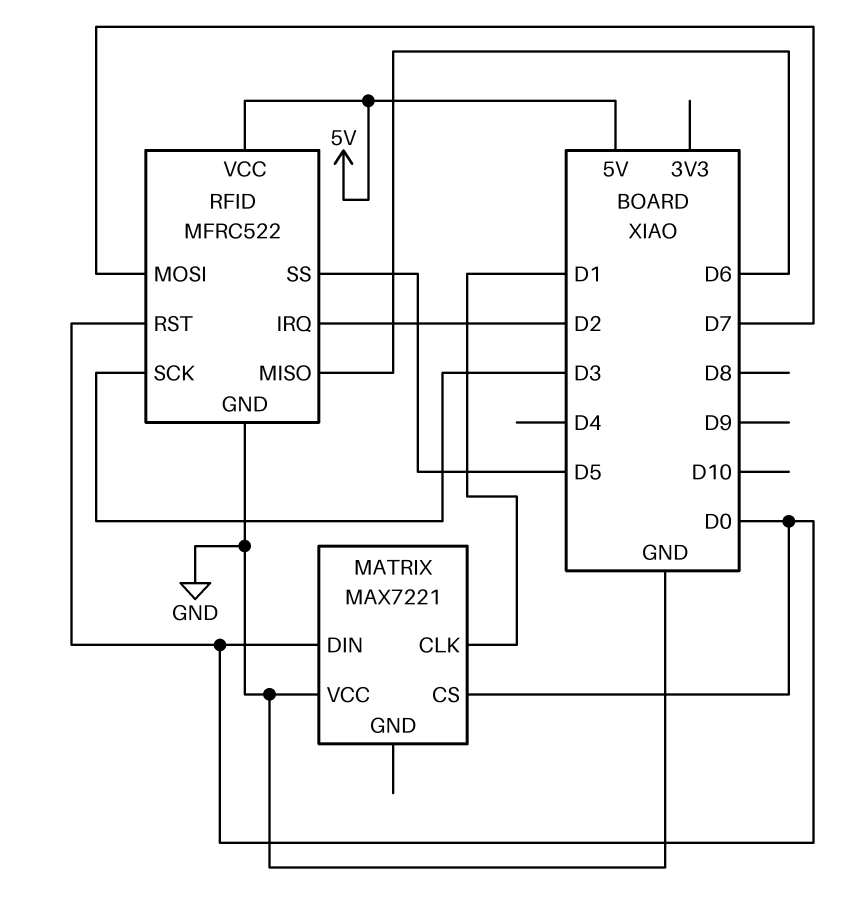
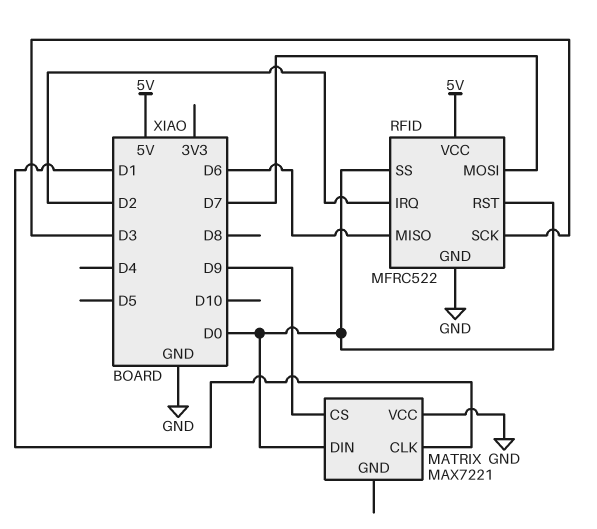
MATRIX pin CS: D0 -> D9
RFID pin SS: D5 -> D0

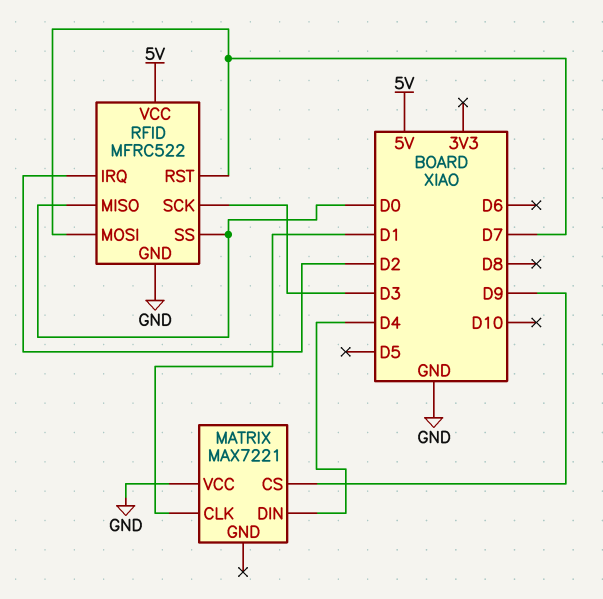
MATRIX pin DIN: D0 -> D4
RFID pin MISO: D6 -> D0
RFID pin RST: D0 -> D7

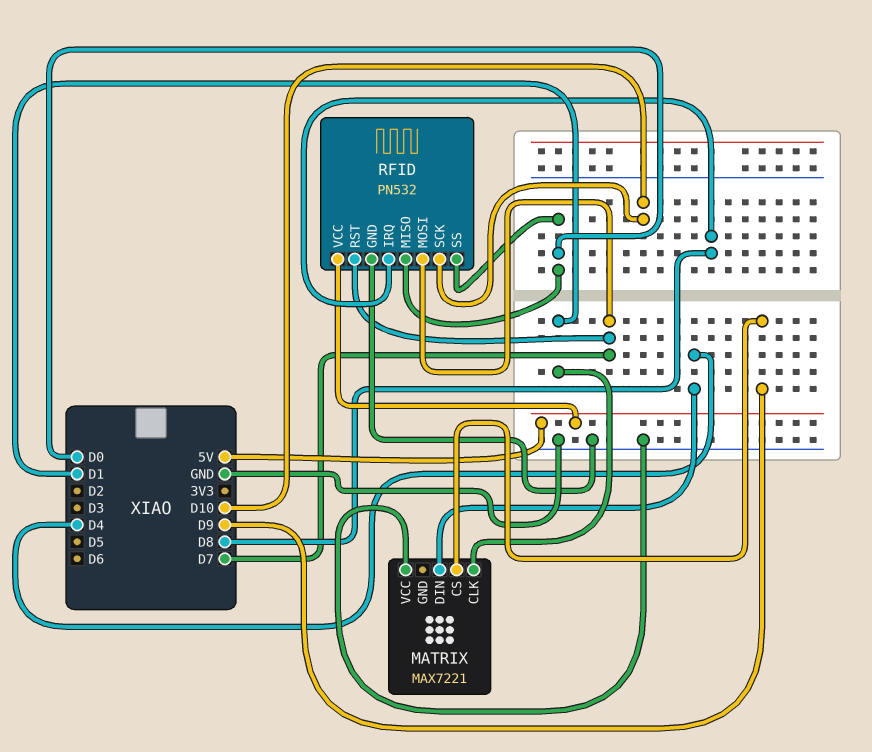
RFID: MFRC522 -> PN532
RFID pin IRQ: D2 -> D8
RFID pin SCK: D3 -> D10

